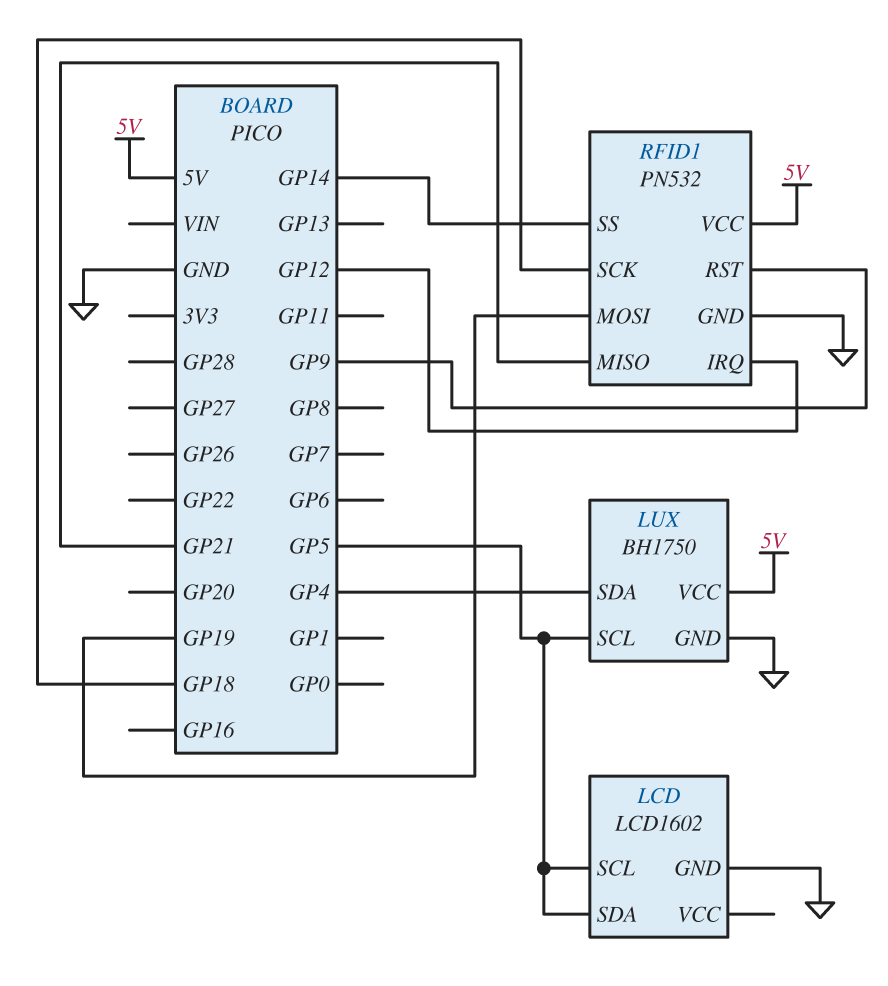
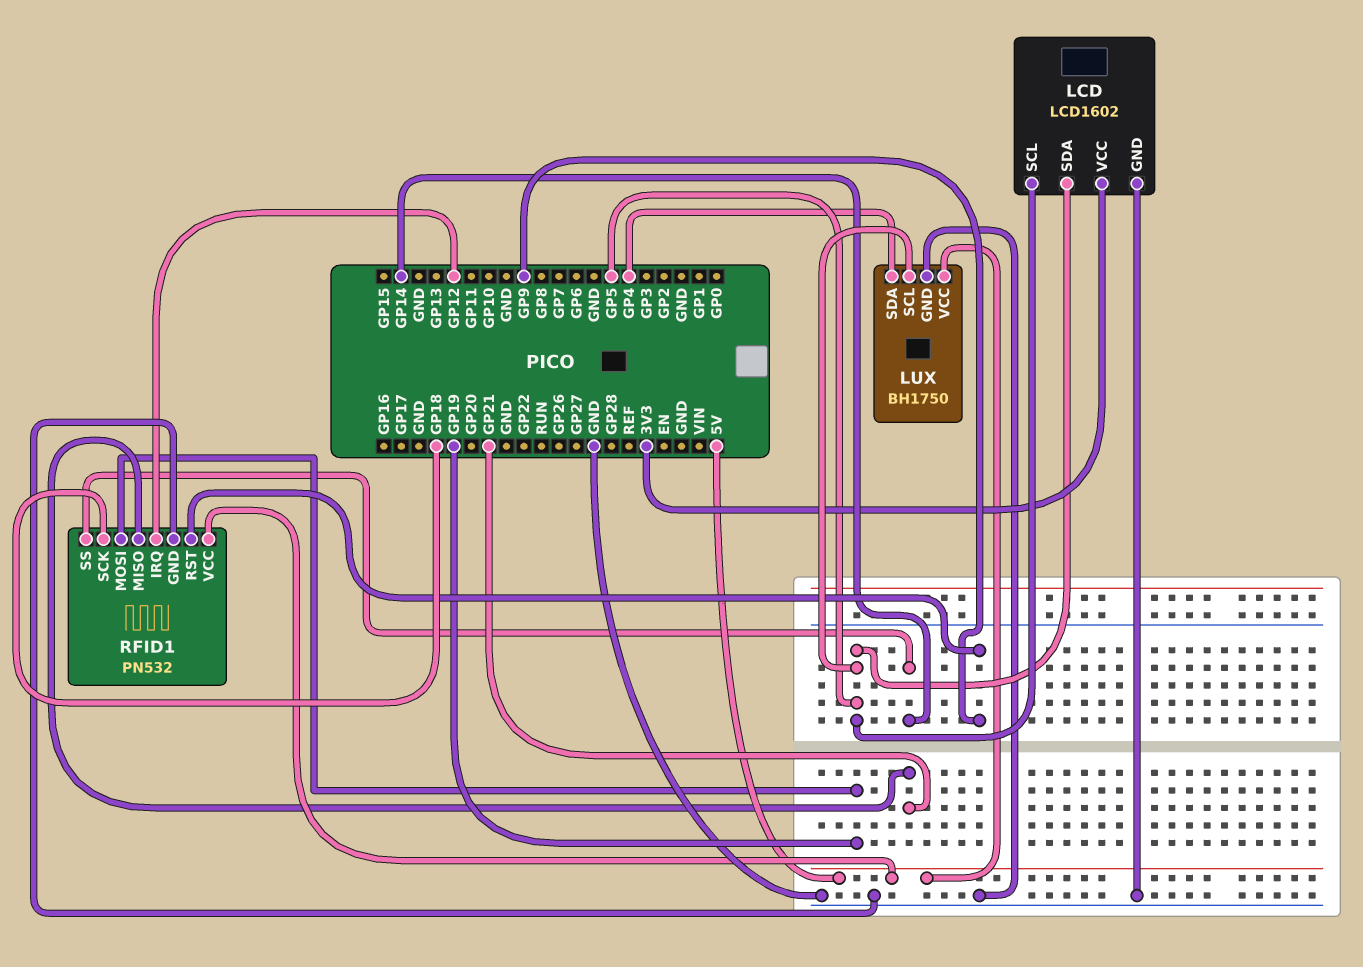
LCD pin VCC: none -> 3V3

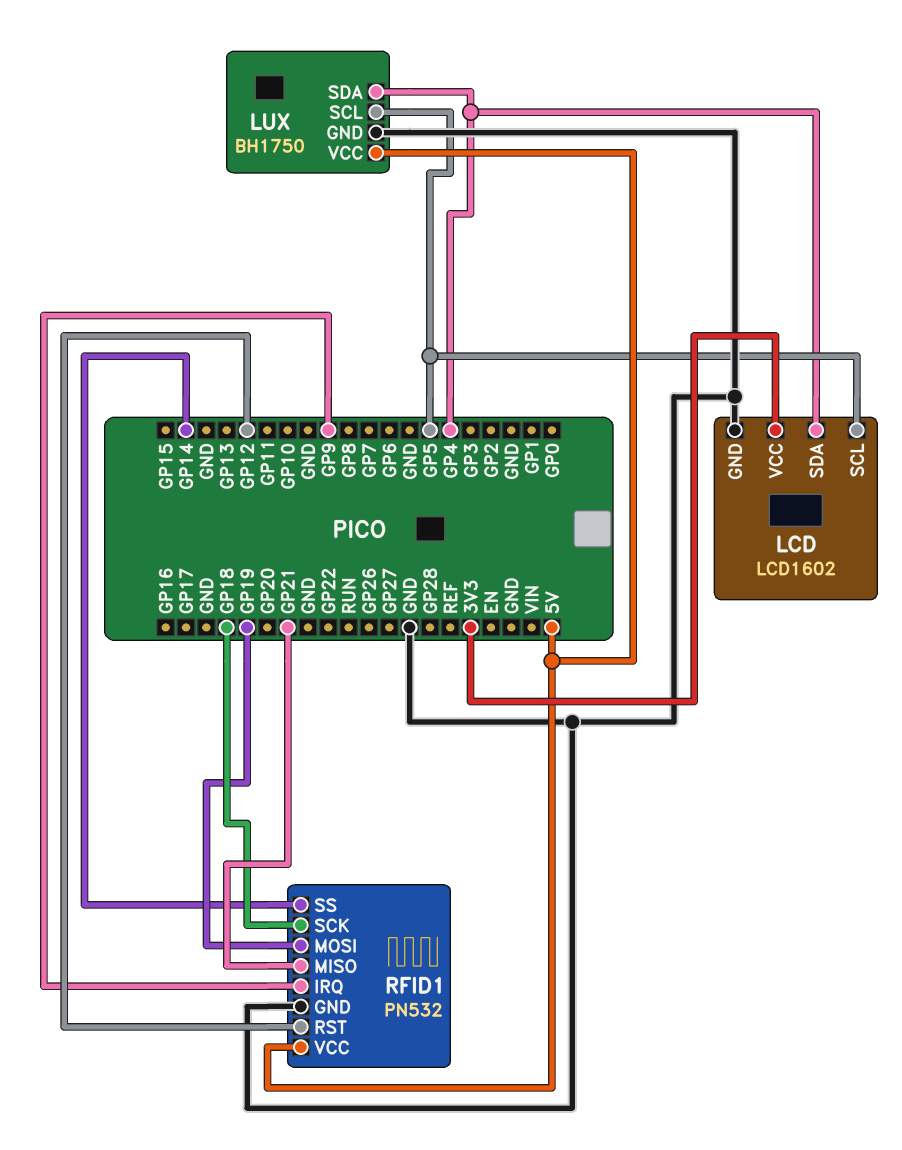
LCD pin SDA: GP5 -> GP4
RFID1 pin IRQ: GP12 -> GP9
RFID1 pin RST: GP9 -> GP12

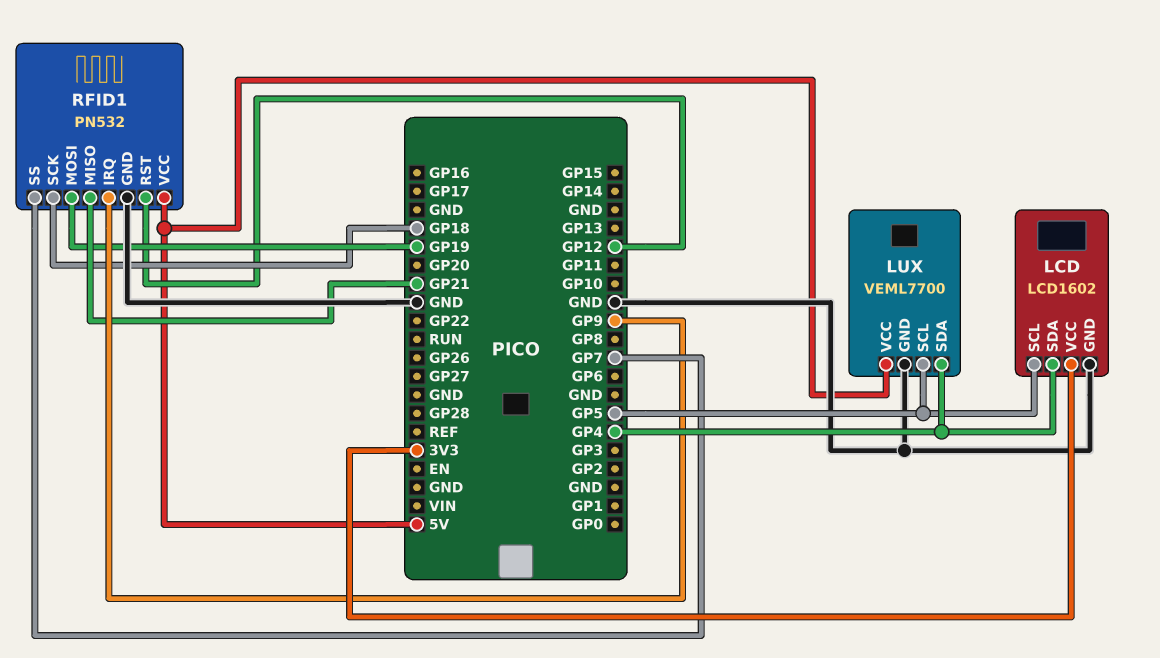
LUX: BH1750 -> VEML7700
RFID1 pin SS: GP14 -> GP7

